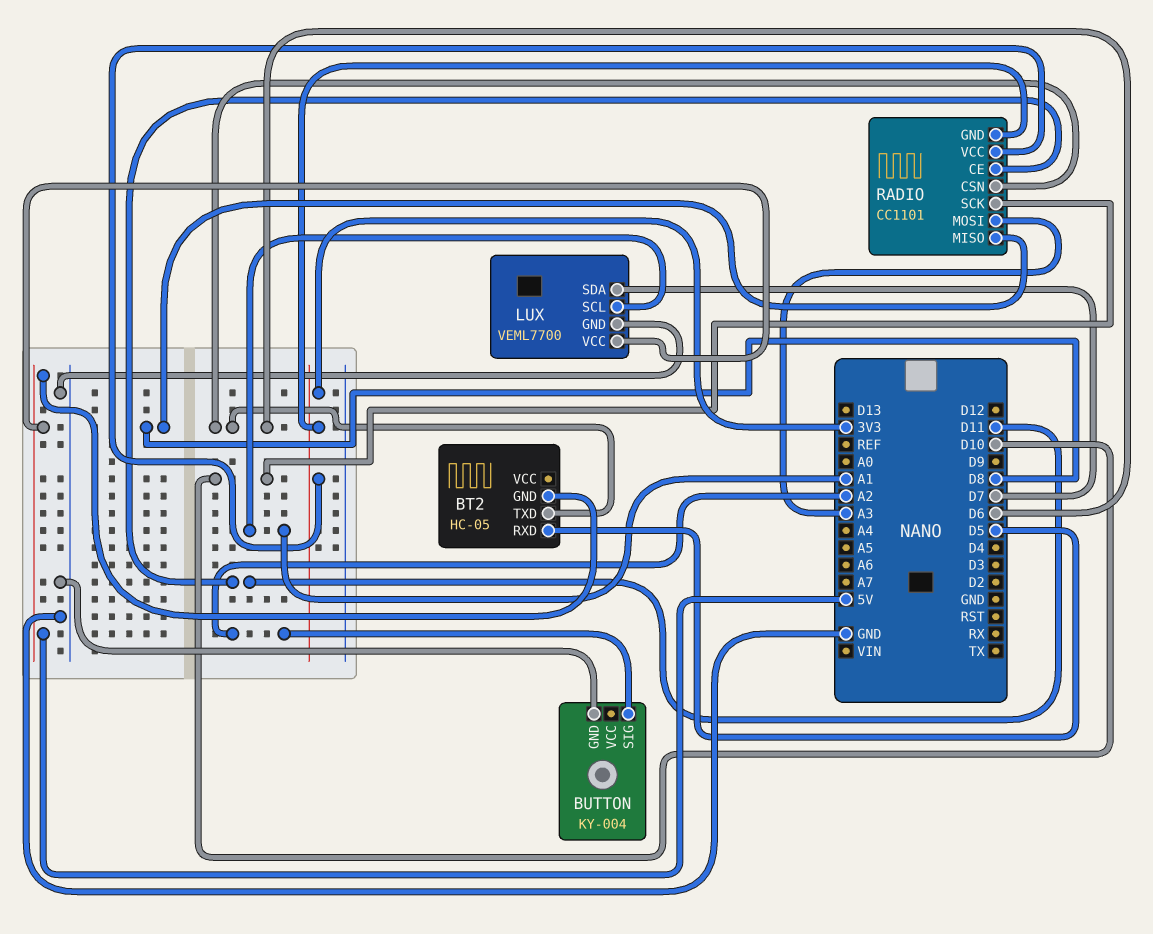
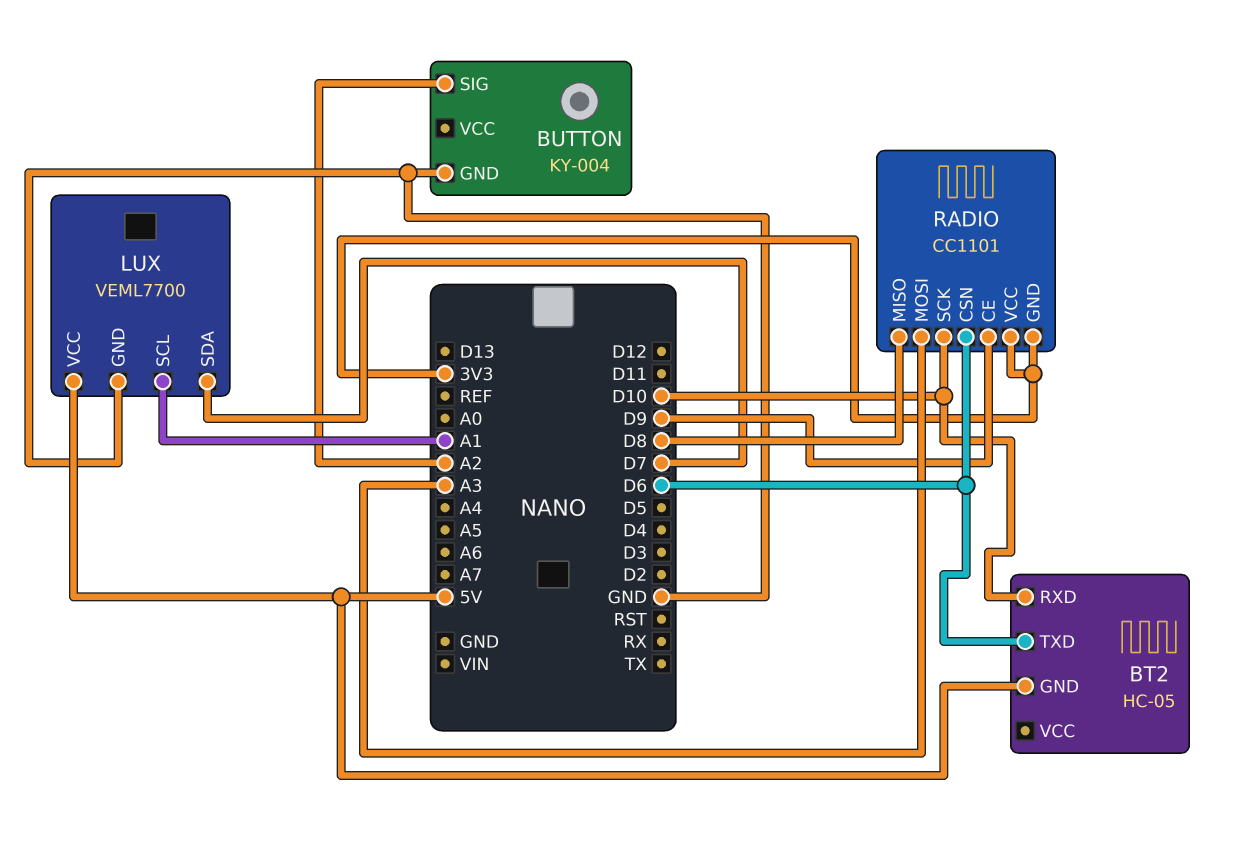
BT2 pin RXD: D5 -> D10
RADIO pin CE: D11 -> D9

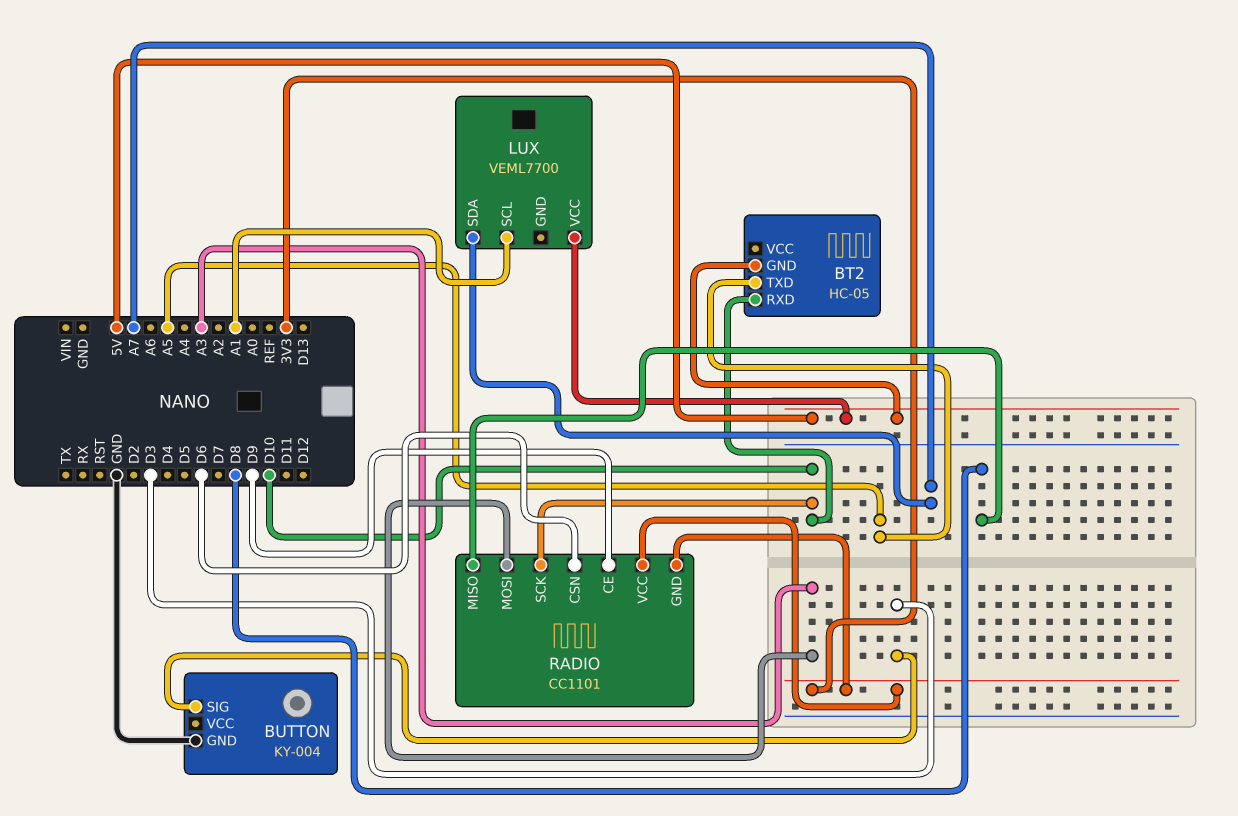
BT2 pin TXD: D6 -> A5
BUTTON pin SIG: A2 -> D3
LUX pin GND: GND -> none
LUX pin SDA: D7 -> A7

